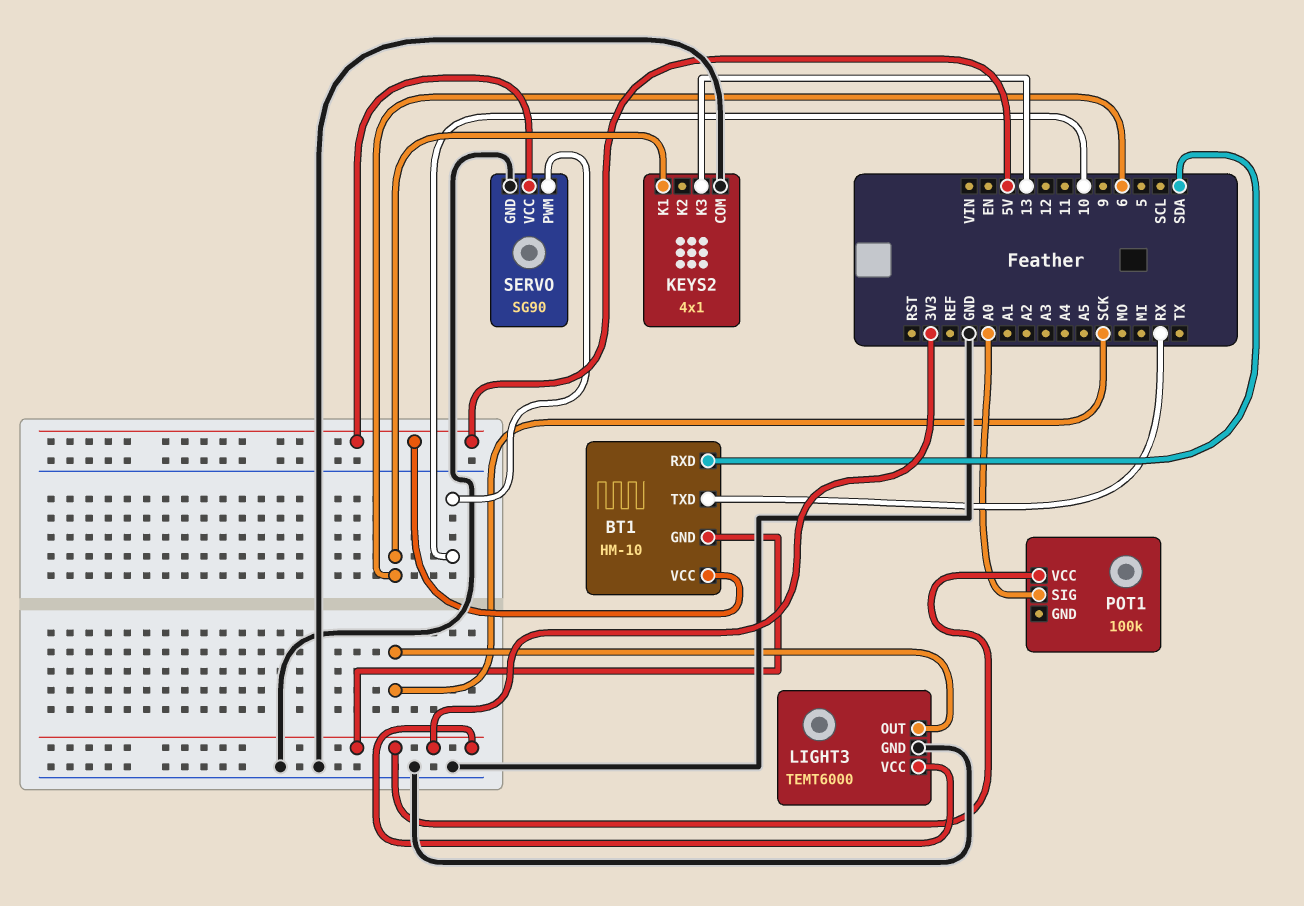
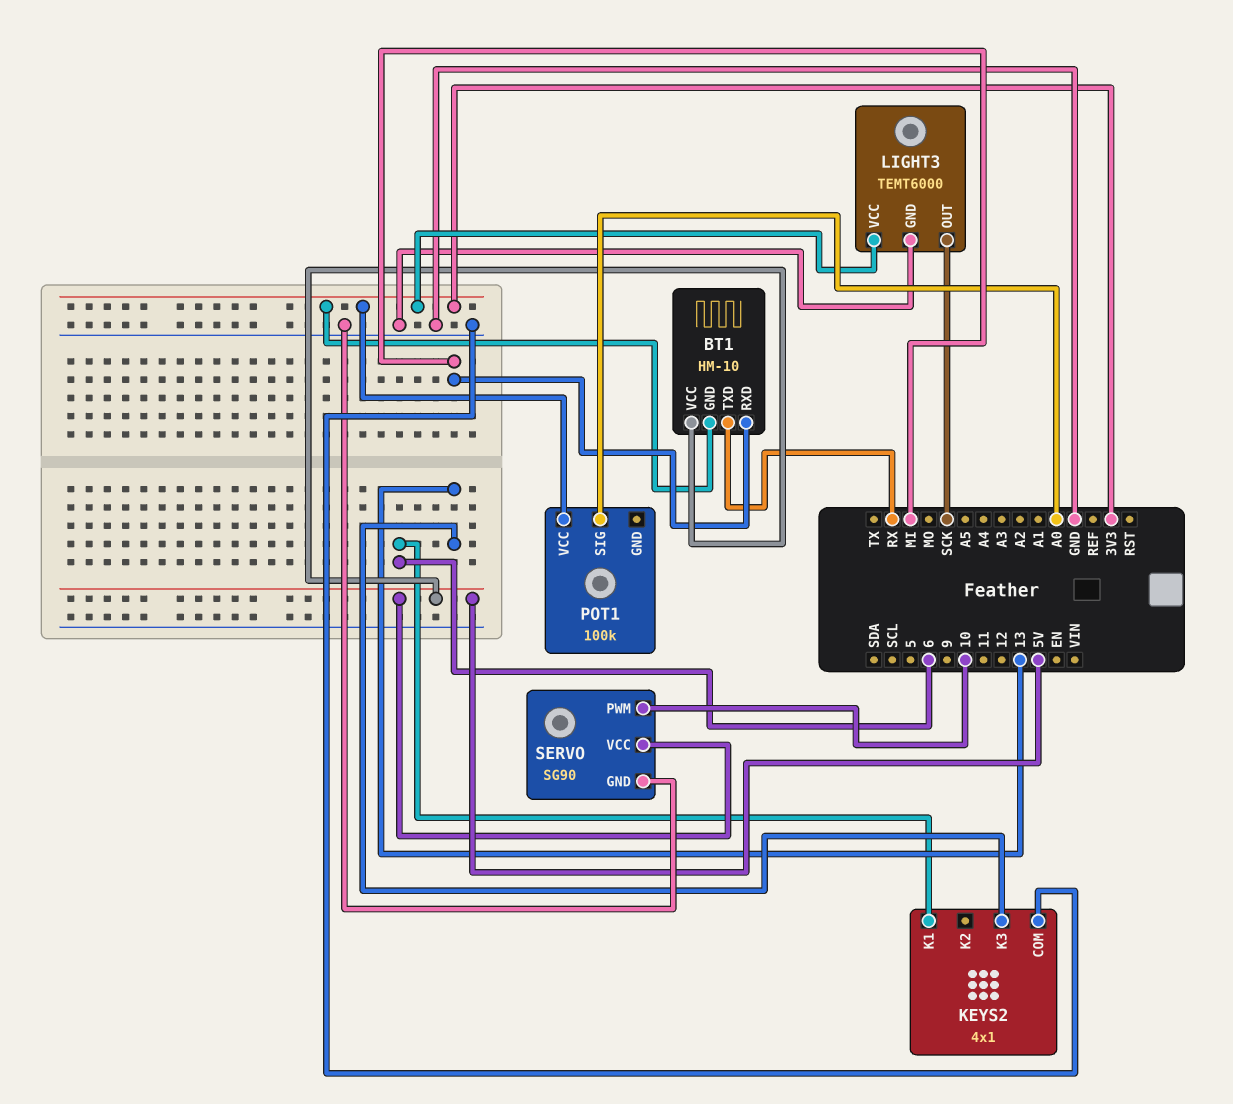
BT1 pin RXD: SDA -> MI

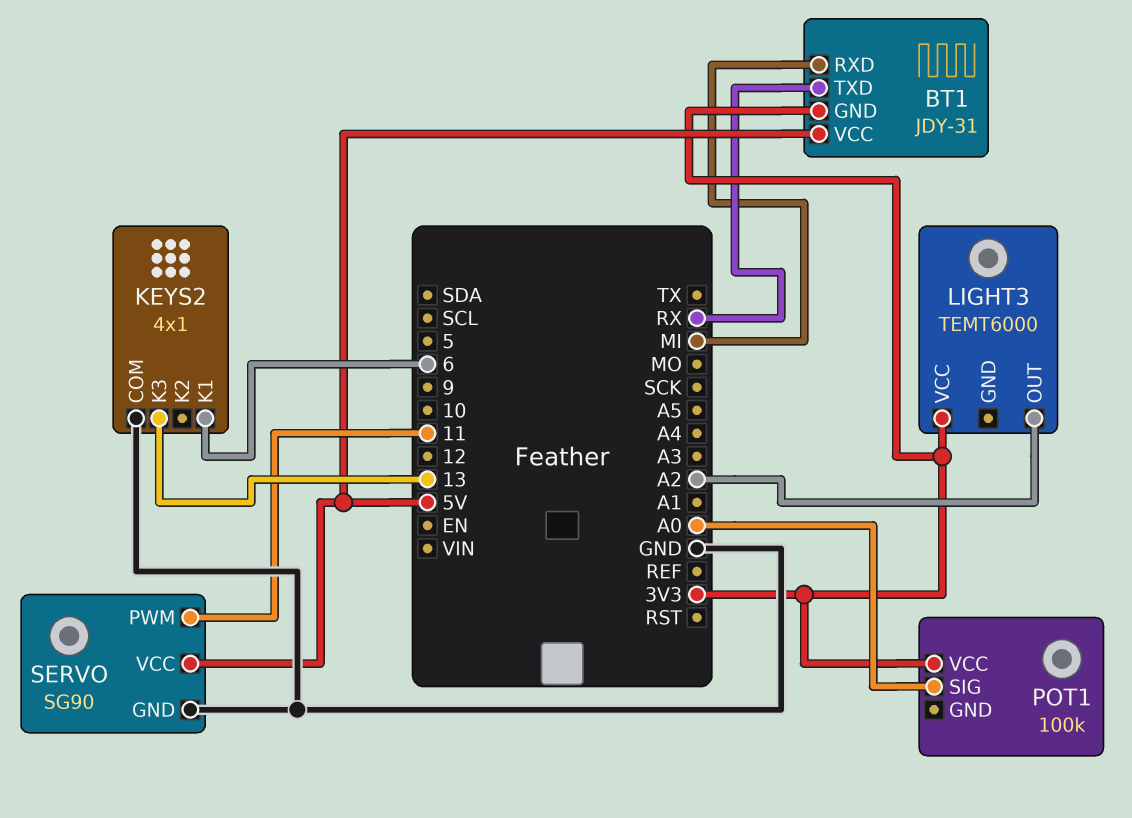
BT1: HM-10 -> JDY-31
LIGHT3 pin GND: GND -> none
LIGHT3 pin OUT: SCK -> A2
SERVO pin PWM: 10 -> 11

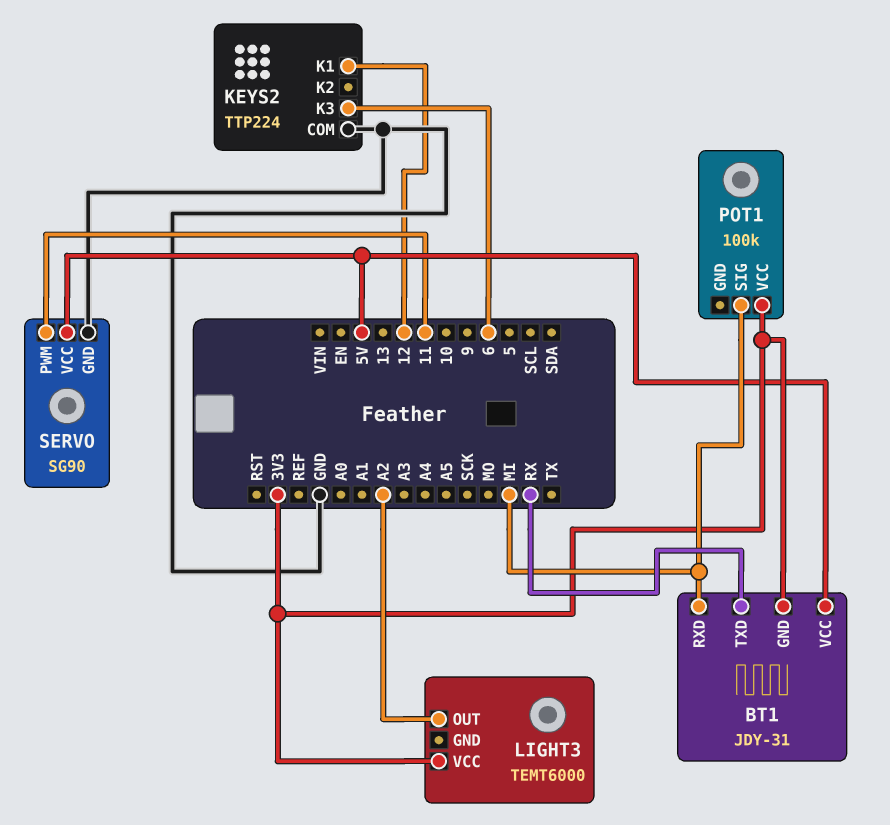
KEYS2: 4x1 -> TTP224
KEYS2 pin K1: 6 -> 12
KEYS2 pin K3: 13 -> 6
POT1 pin SIG: A0 -> MI

